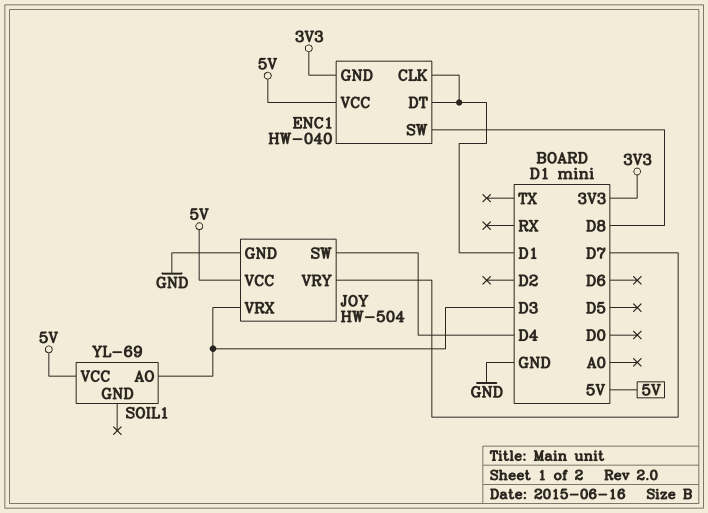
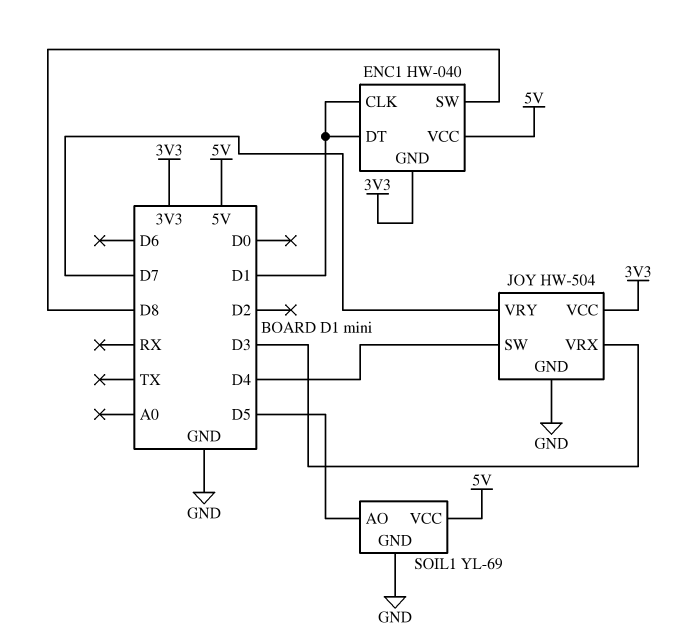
JOY pin VCC: 5V -> 3V3
SOIL1 pin AO: D3 -> D5
SOIL1 pin GND: none -> GND

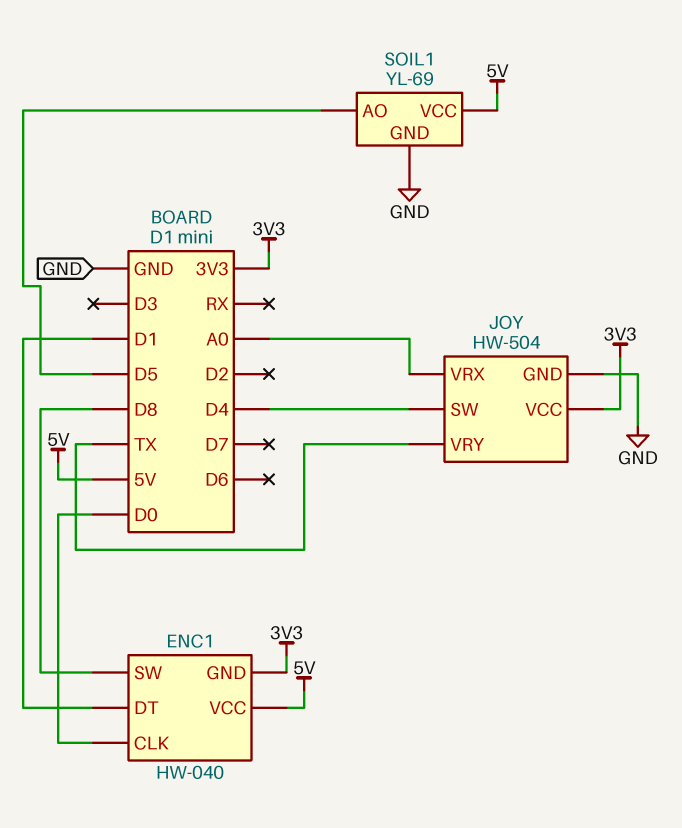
ENC1 pin CLK: D1 -> D0
JOY pin VRX: D3 -> A0
JOY pin VRY: D7 -> TX

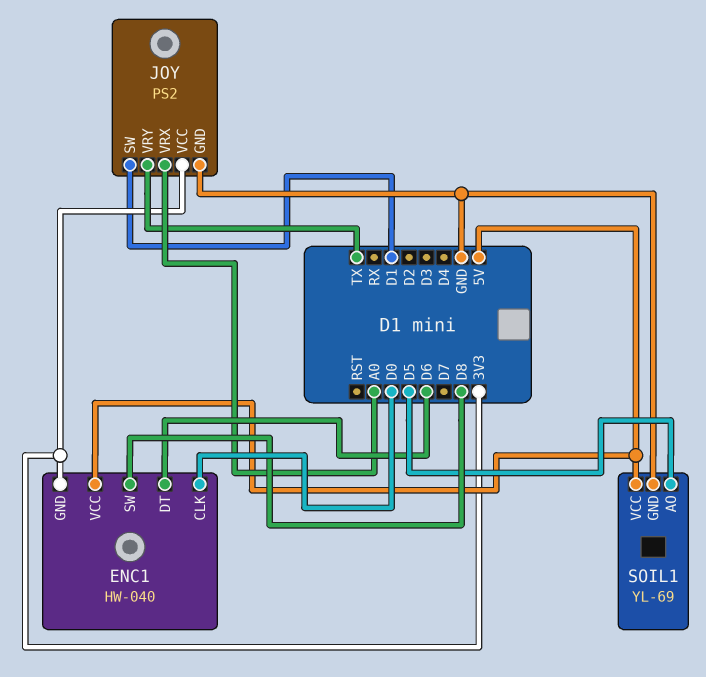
ENC1 pin DT: D1 -> D6
JOY: HW-504 -> PS2
JOY pin SW: D4 -> D1

